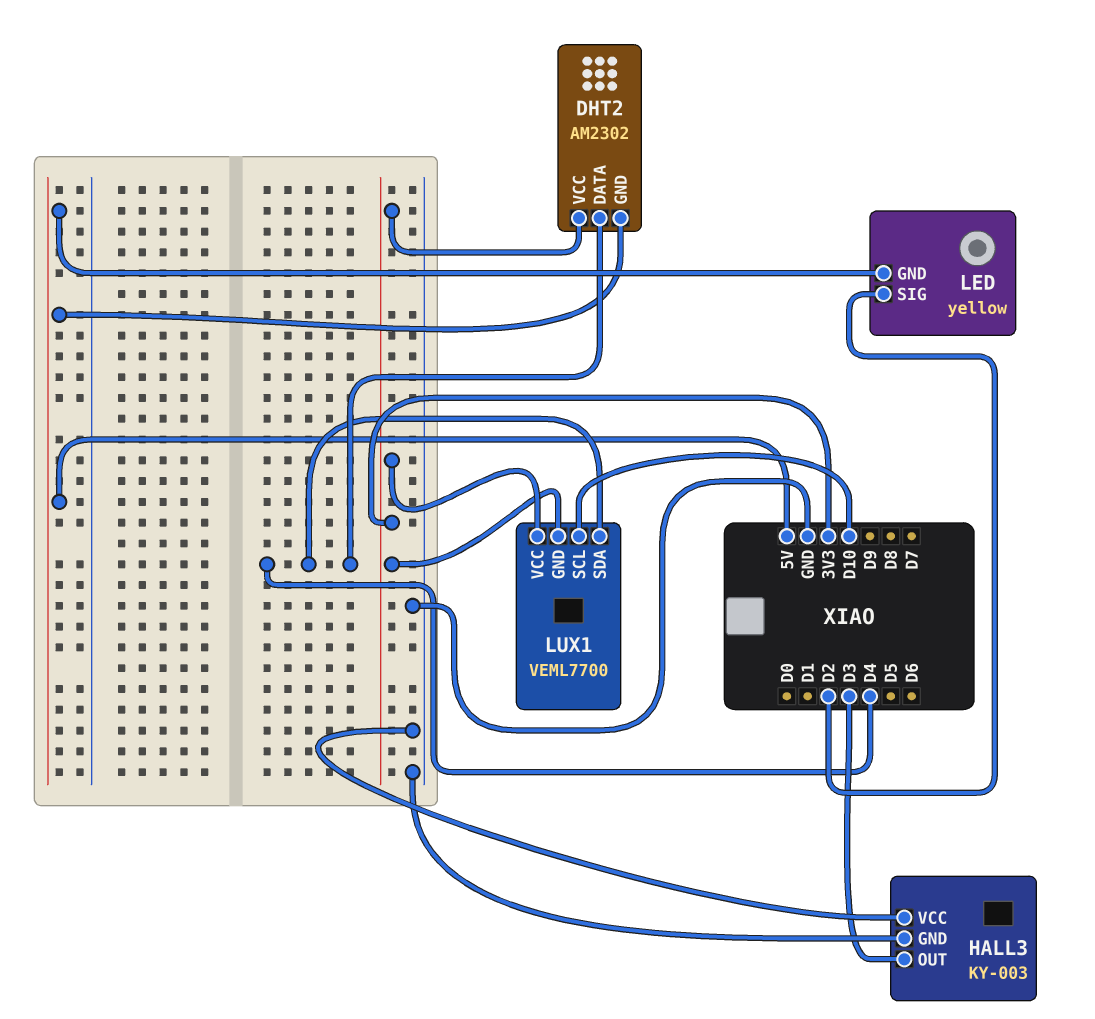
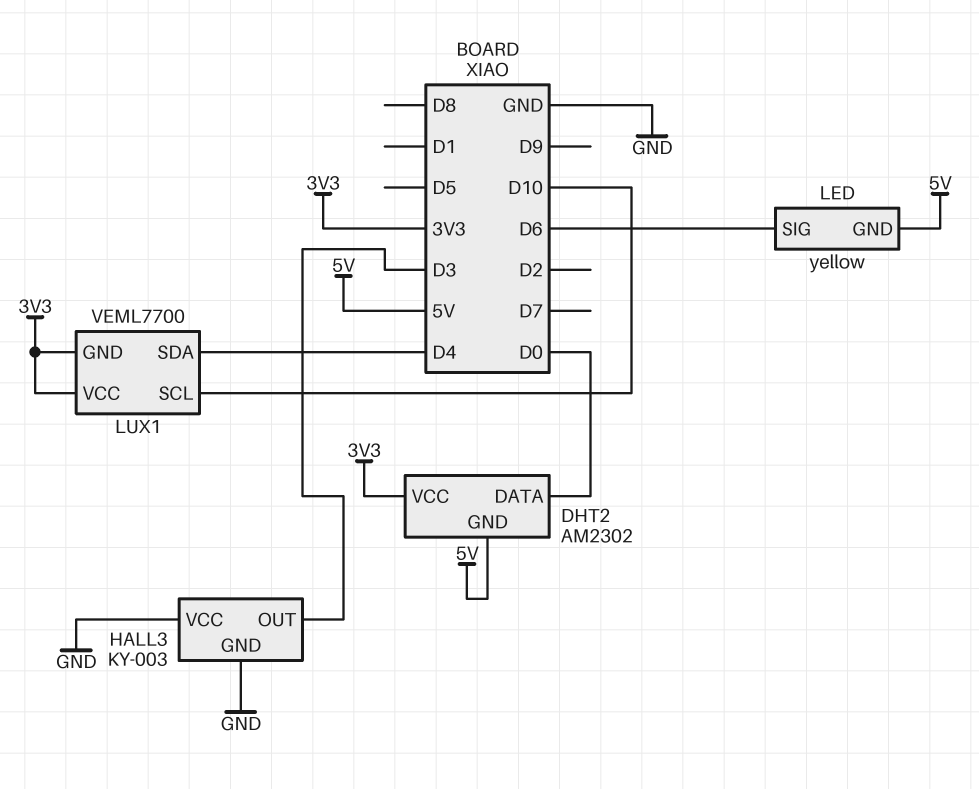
DHT2 pin DATA: D4 -> D0
LED pin SIG: D2 -> D6

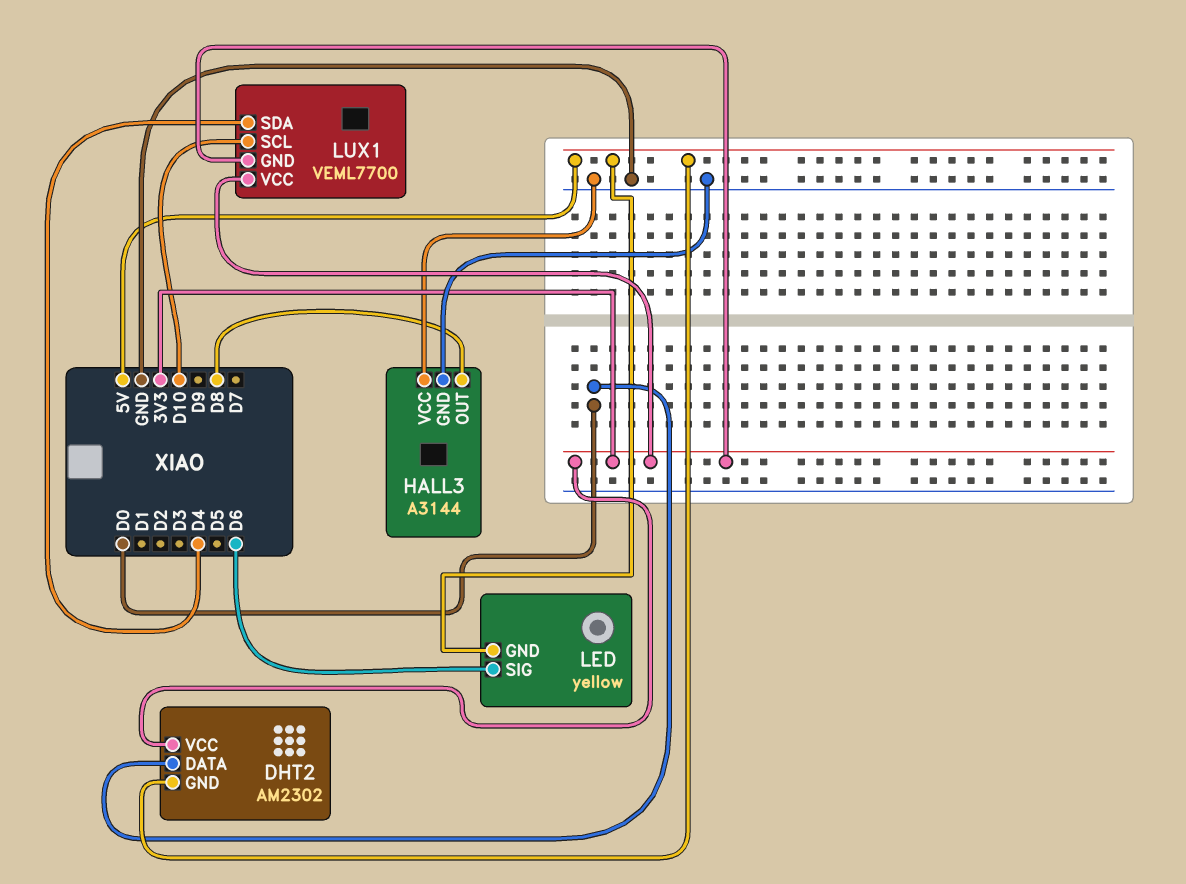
HALL3: KY-003 -> A3144
HALL3 pin OUT: D3 -> D8

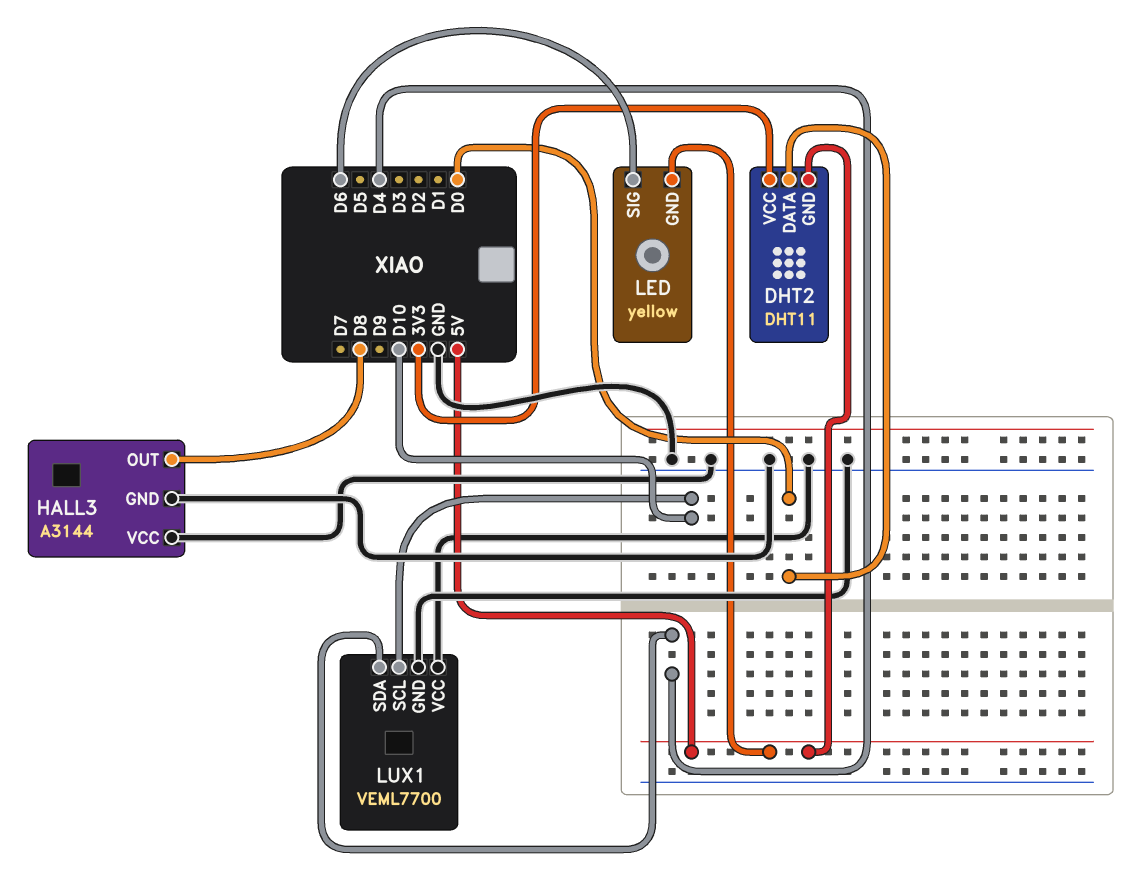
DHT2: AM2302 -> DHT11
LUX1 pin GND: 3V3 -> GND
LUX1 pin VCC: 3V3 -> GND

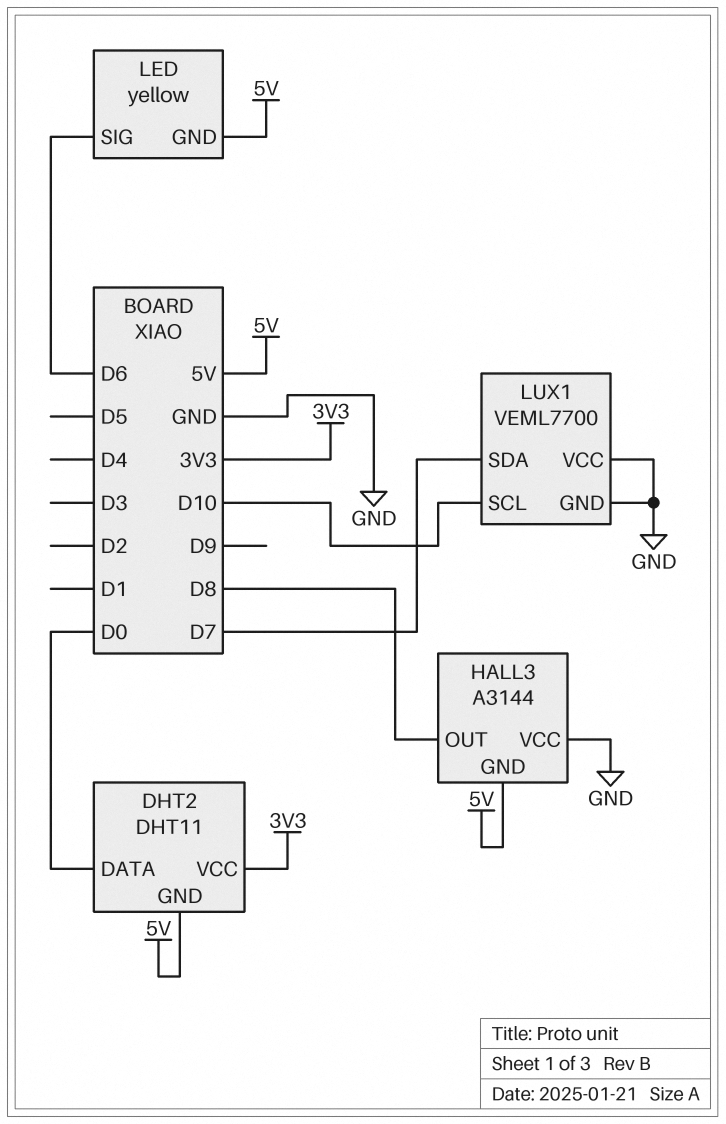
HALL3 pin GND: GND -> 5V
LUX1 pin SDA: D4 -> D7

